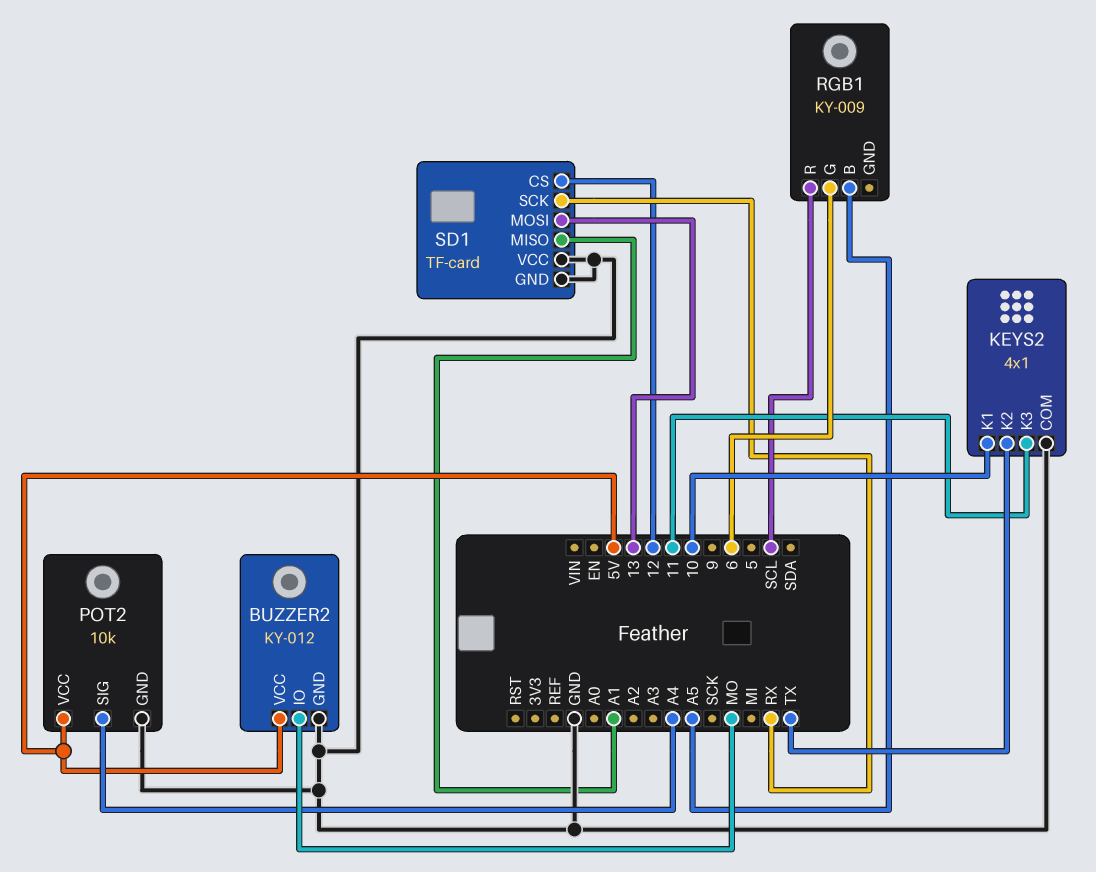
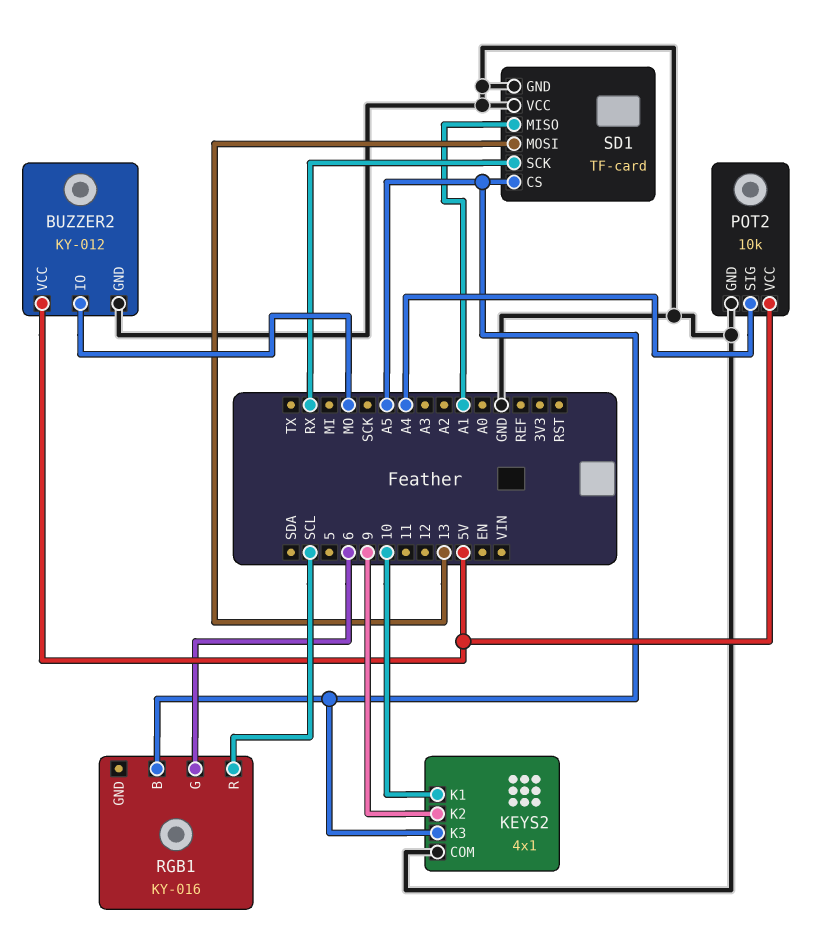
KEYS2 pin K2: TX -> 9
KEYS2 pin K3: 11 -> A5
RGB1: KY-009 -> KY-016
SD1 pin CS: 12 -> A5

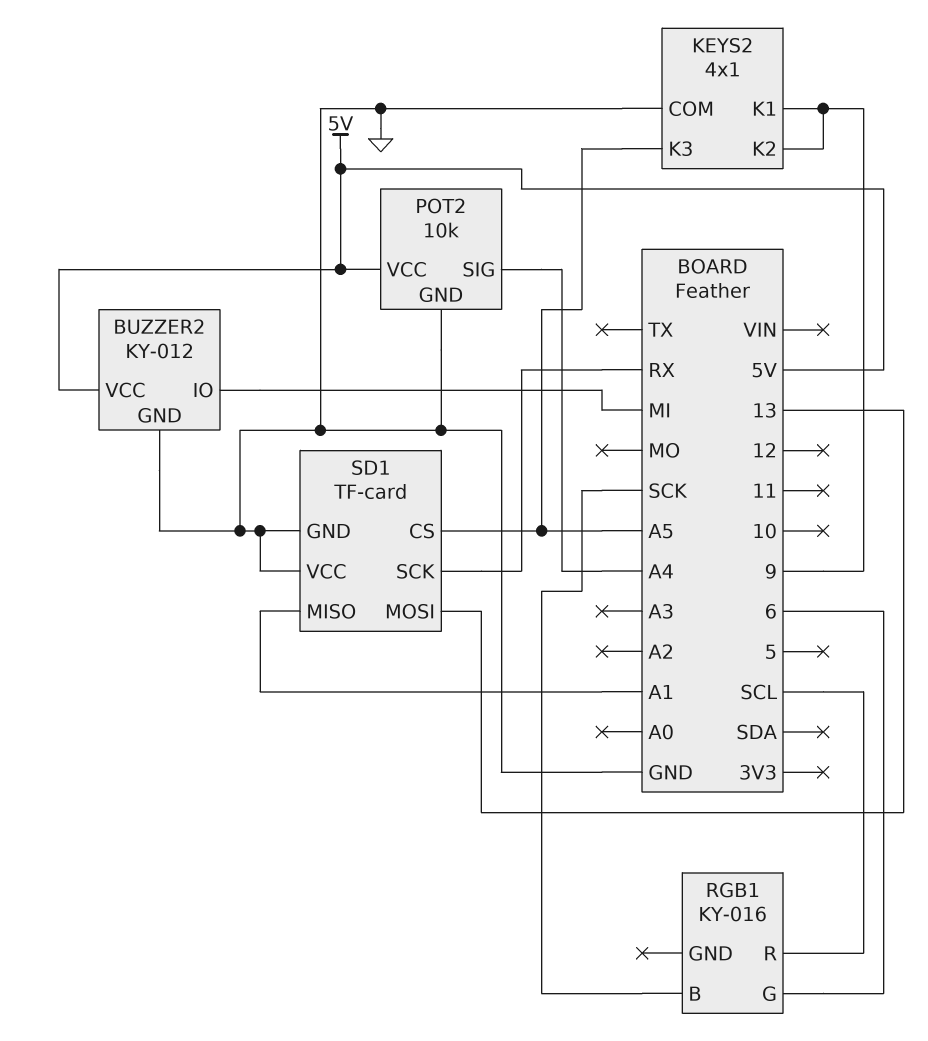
BUZZER2 pin IO: MO -> MI
KEYS2 pin K1: 10 -> 9
RGB1 pin B: A5 -> SCK

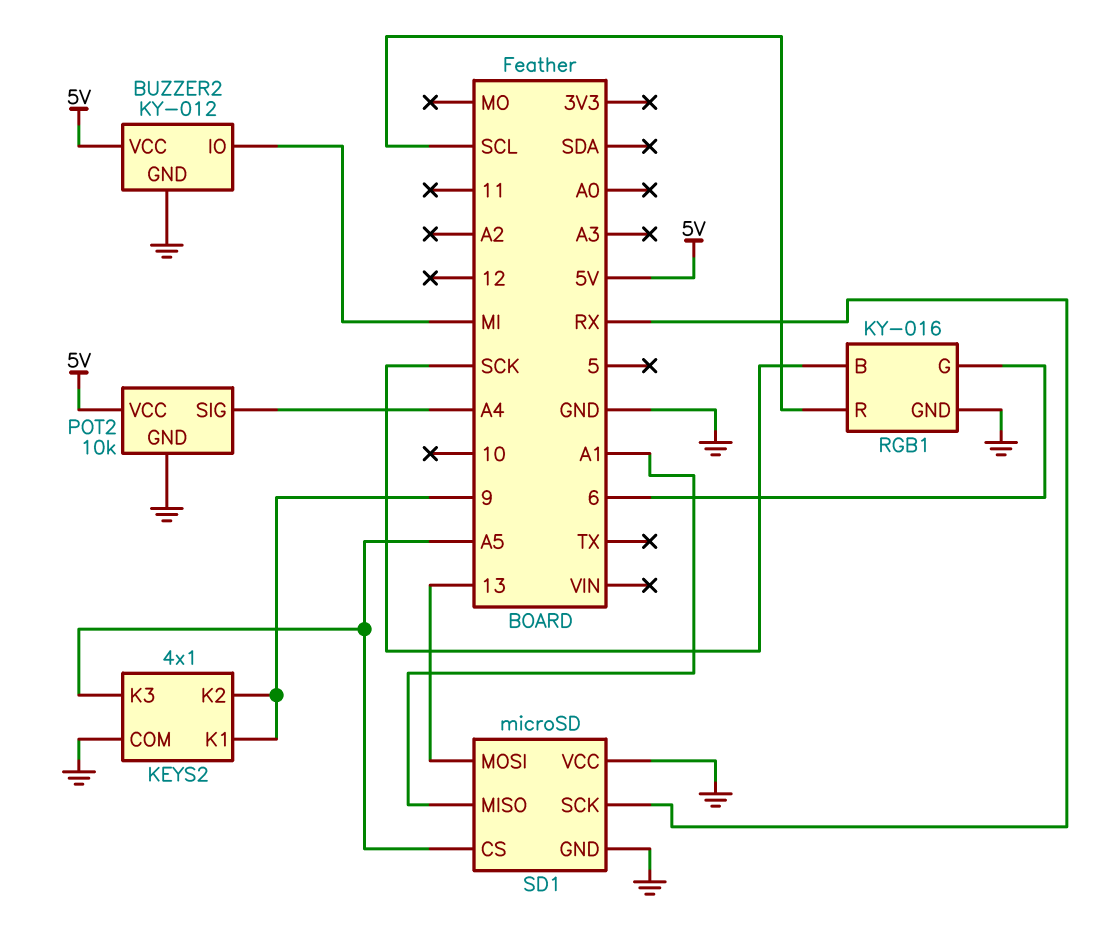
RGB1 pin GND: none -> GND
SD1: TF-card -> microSD

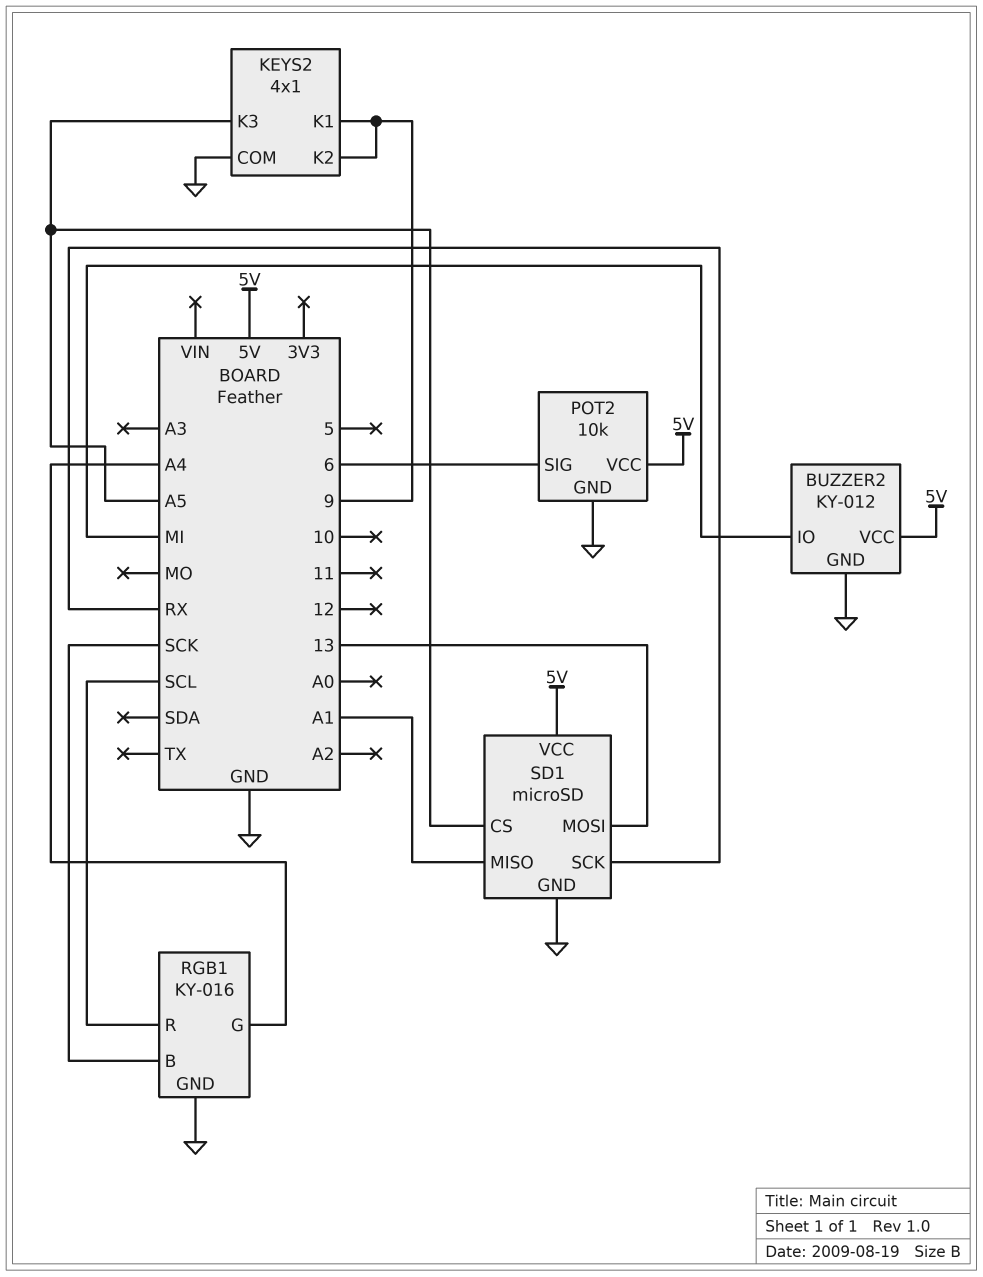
POT2 pin SIG: A4 -> 6
RGB1 pin G: 6 -> A4
SD1 pin VCC: GND -> 5V

